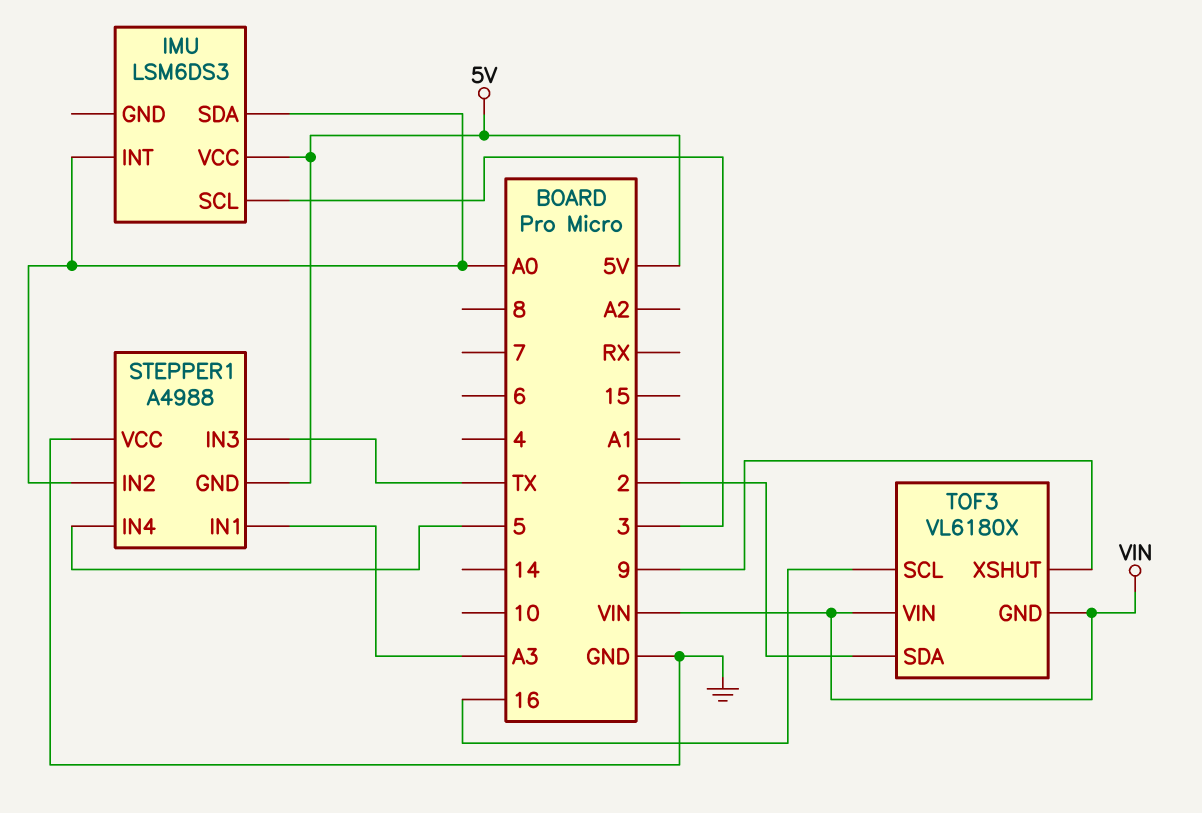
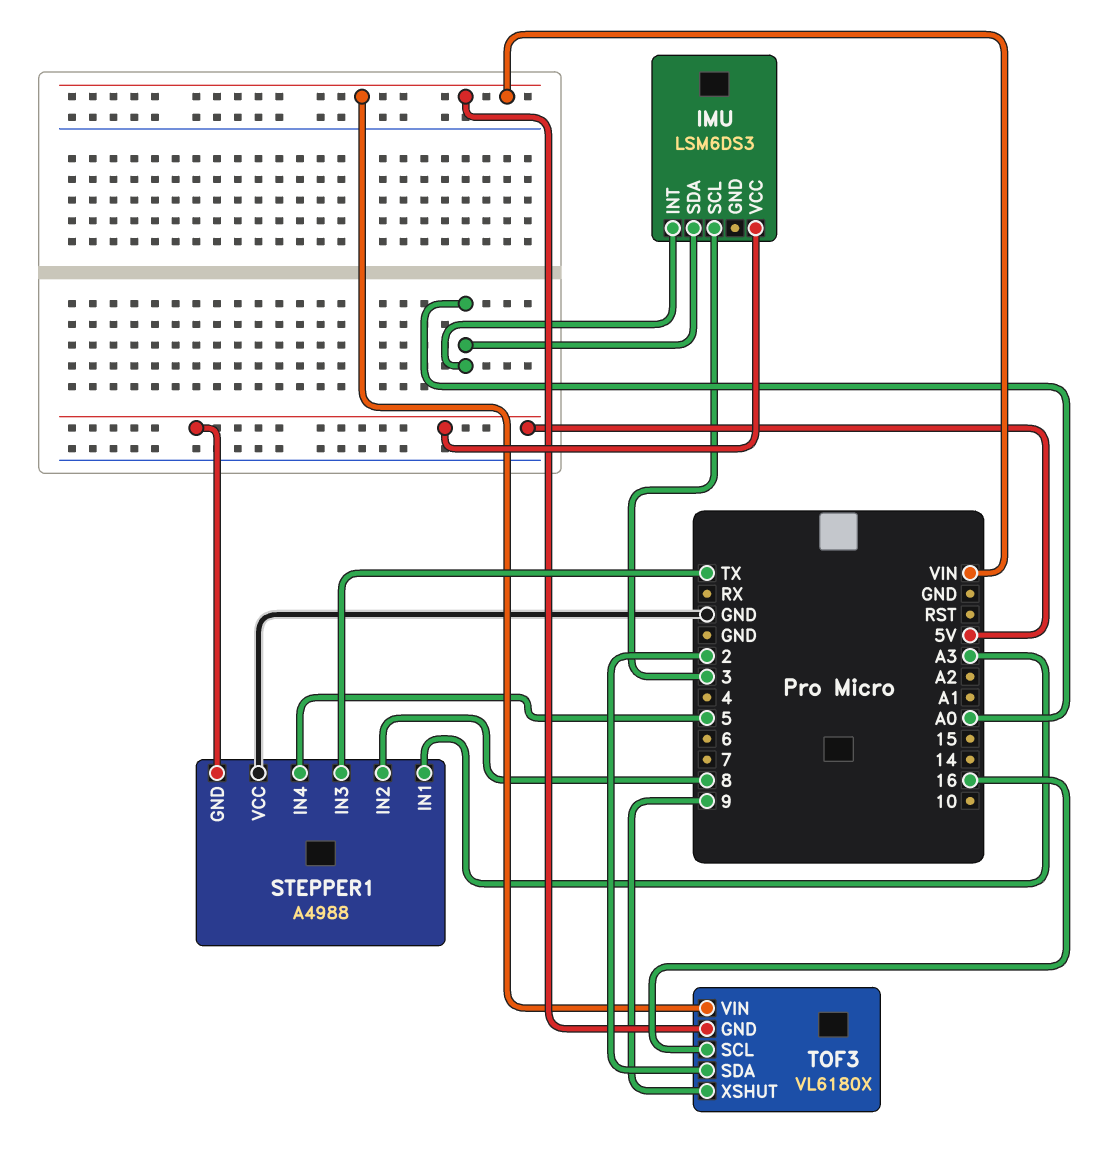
STEPPER1 pin IN2: A0 -> 8

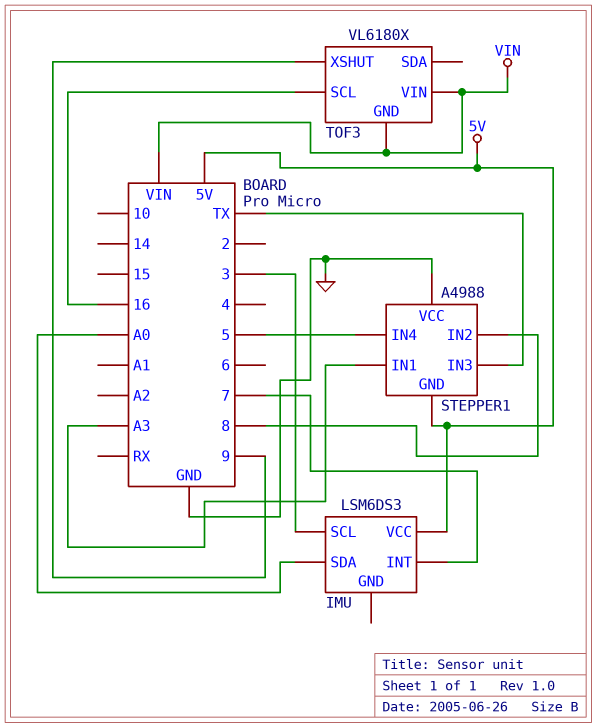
IMU pin INT: A0 -> 7
TOF3 pin SDA: 2 -> none

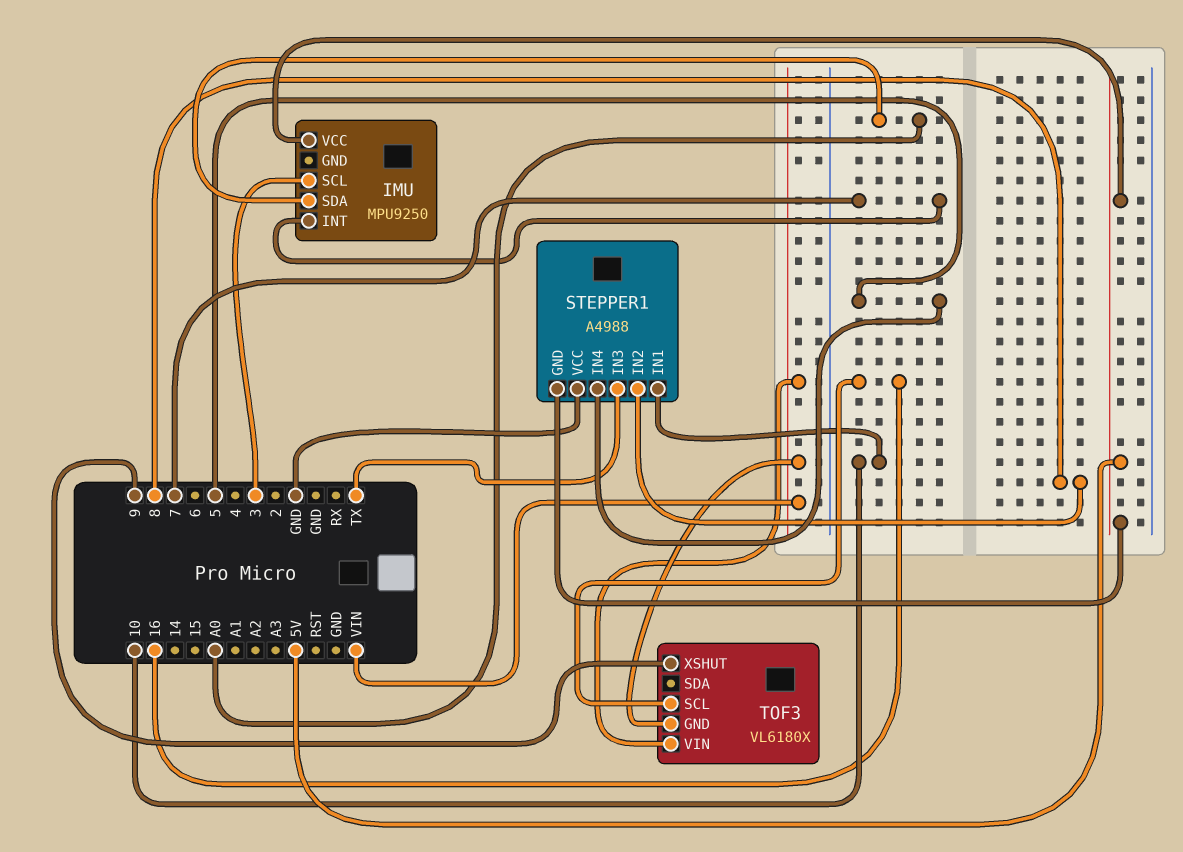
IMU: LSM6DS3 -> MPU9250
STEPPER1 pin IN1: A3 -> 10

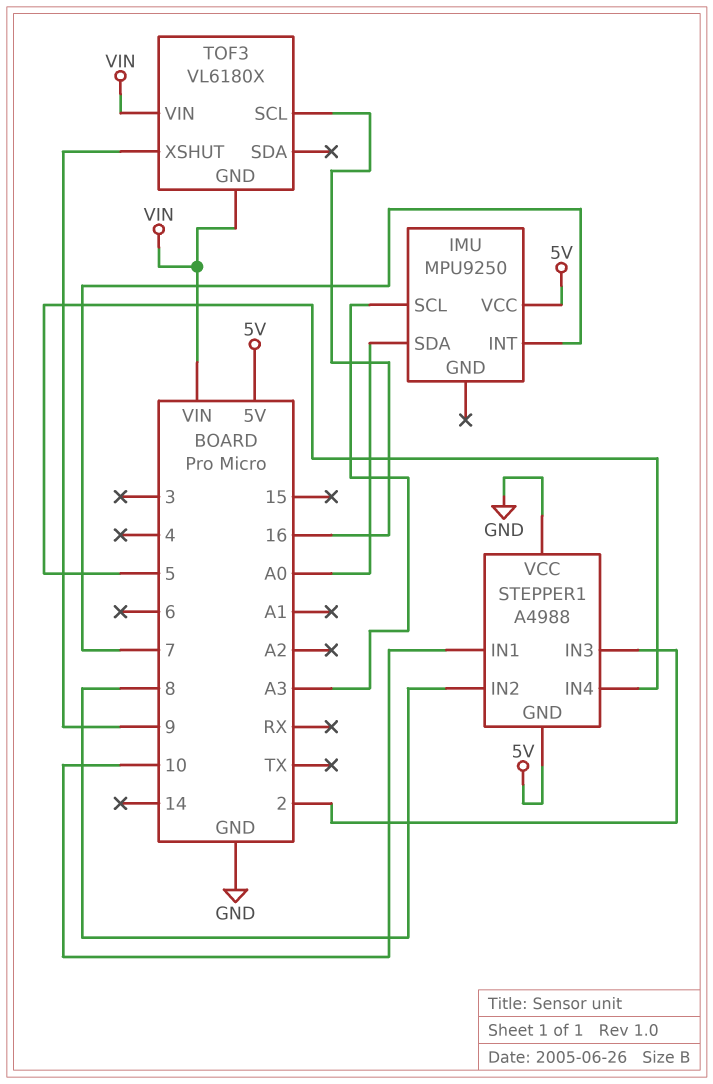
IMU pin SCL: 3 -> A3
STEPPER1 pin IN3: TX -> 2

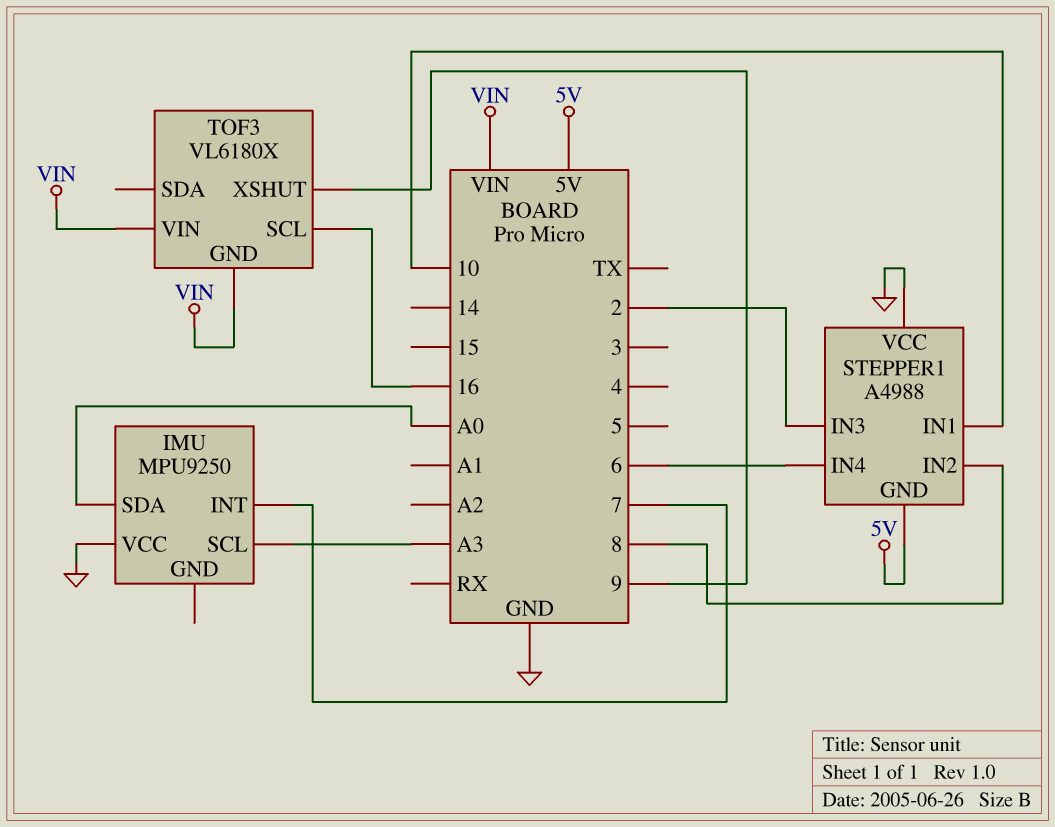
IMU pin VCC: 5V -> GND
STEPPER1 pin IN4: 5 -> 6

